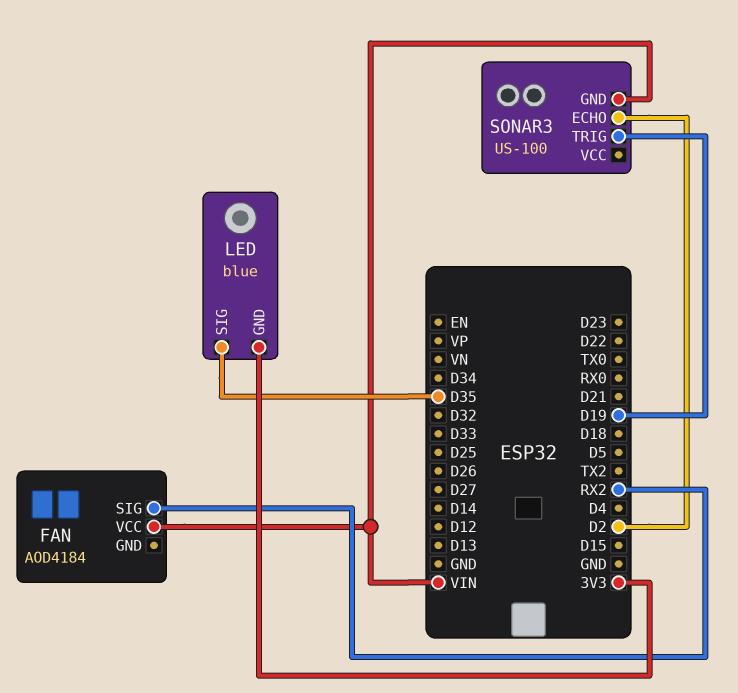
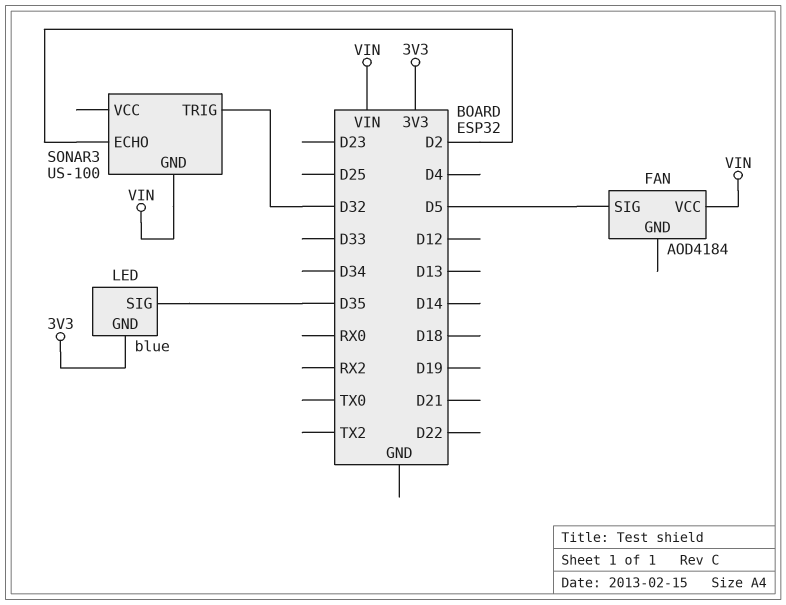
FAN pin SIG: RX2 -> D5
SONAR3 pin TRIG: D19 -> D32

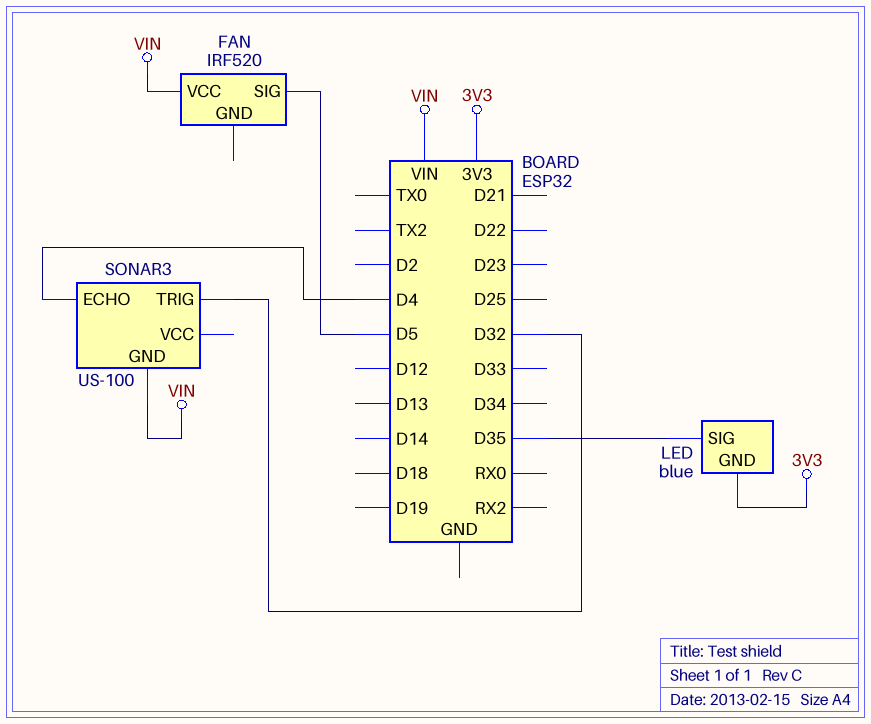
FAN: AOD4184 -> IRF520
SONAR3 pin ECHO: D2 -> D4

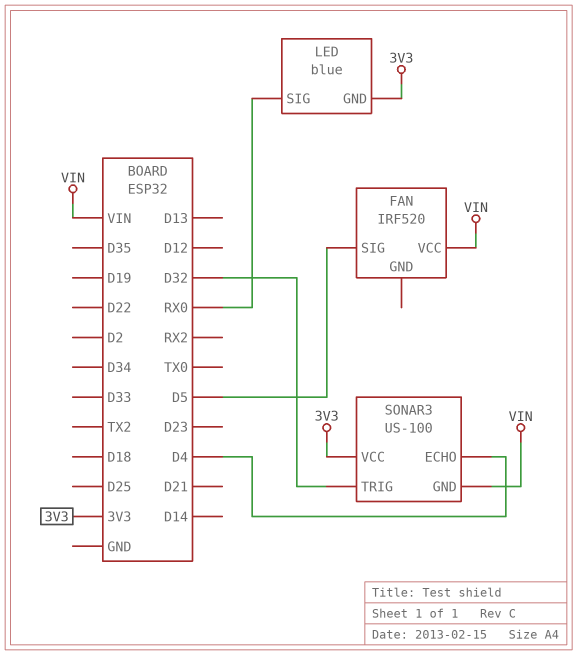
LED pin SIG: D35 -> RX0
SONAR3 pin VCC: none -> 3V3

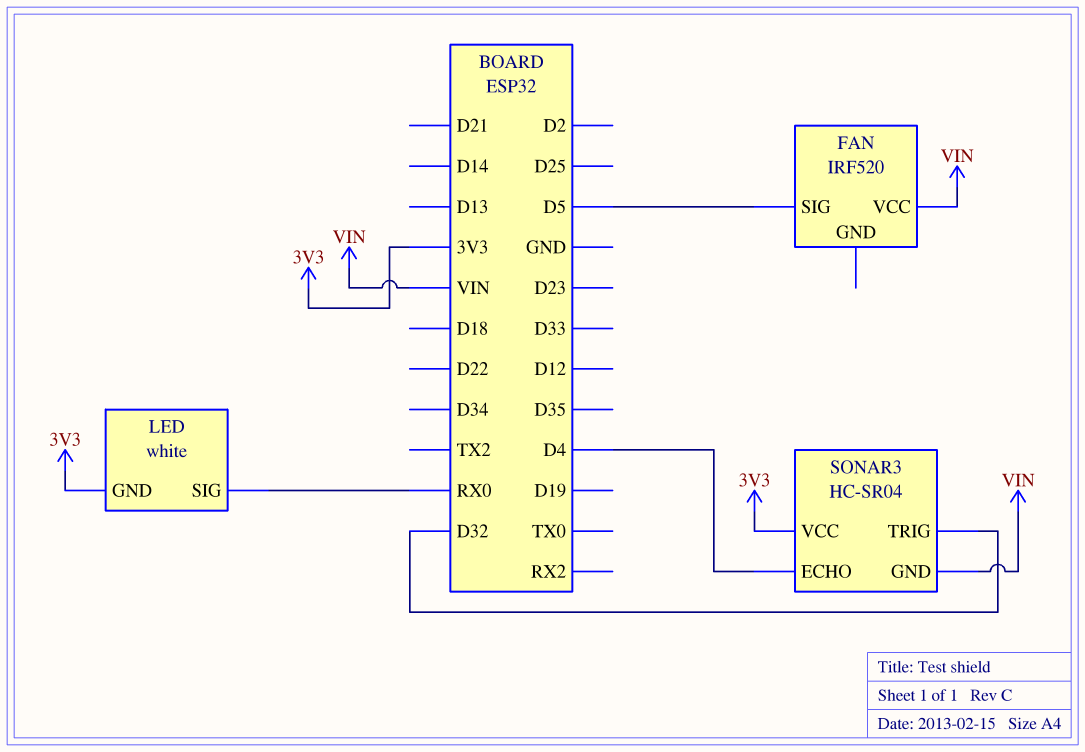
LED: blue -> white
SONAR3: US-100 -> HC-SR04

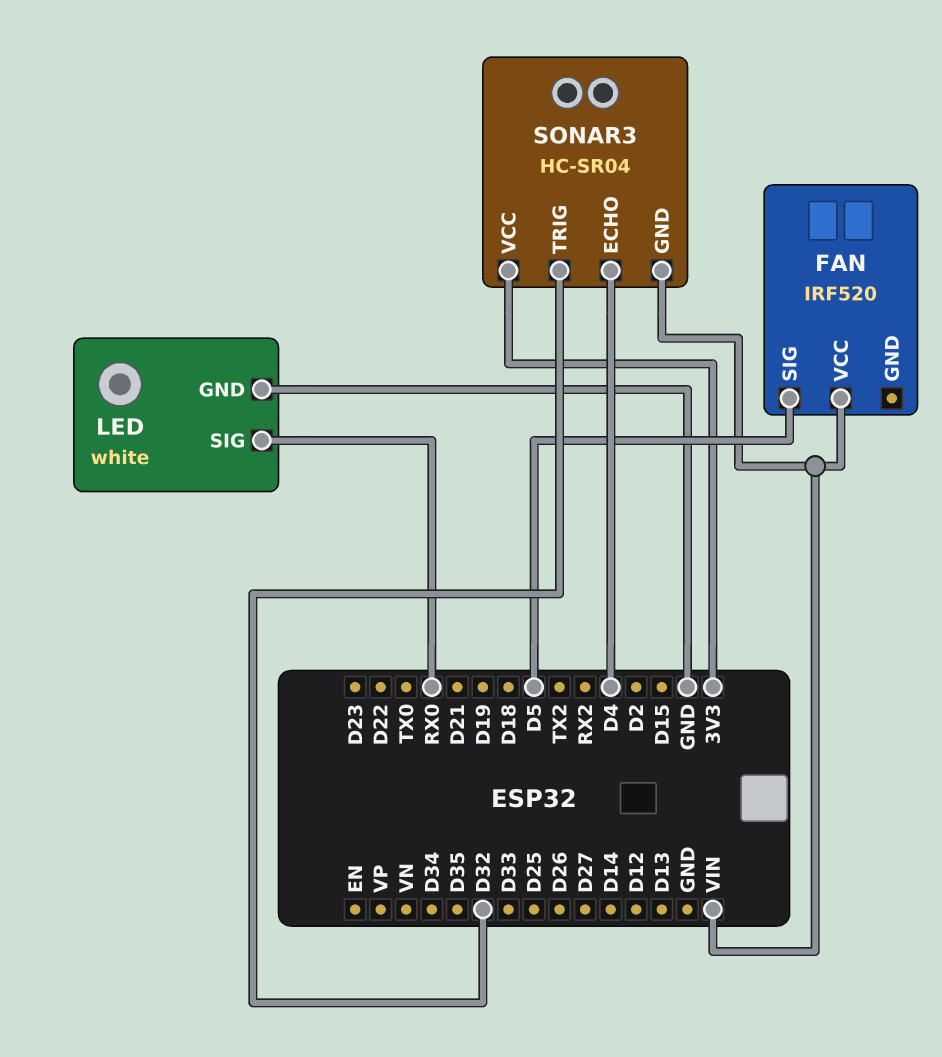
LED pin GND: 3V3 -> GND

